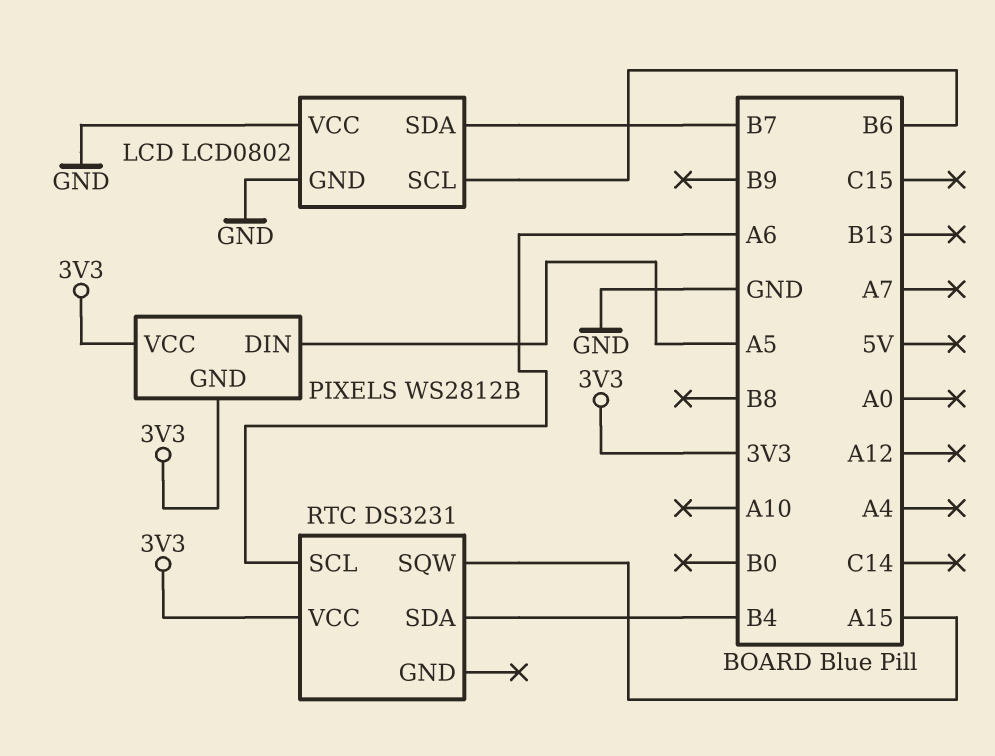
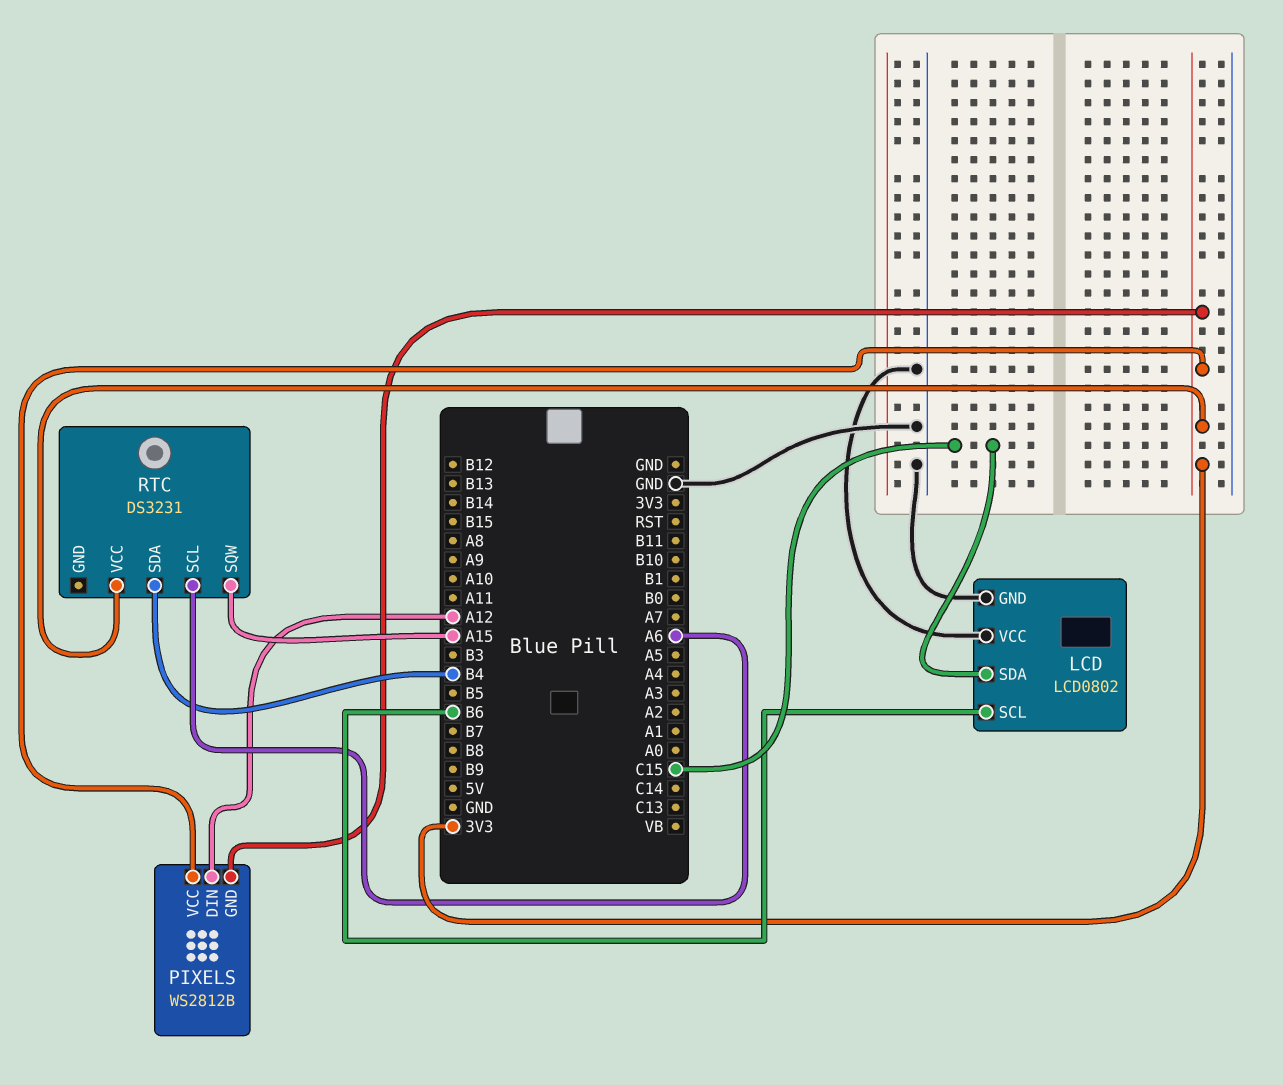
LCD pin SDA: B7 -> C15
PIXELS pin DIN: A5 -> A12

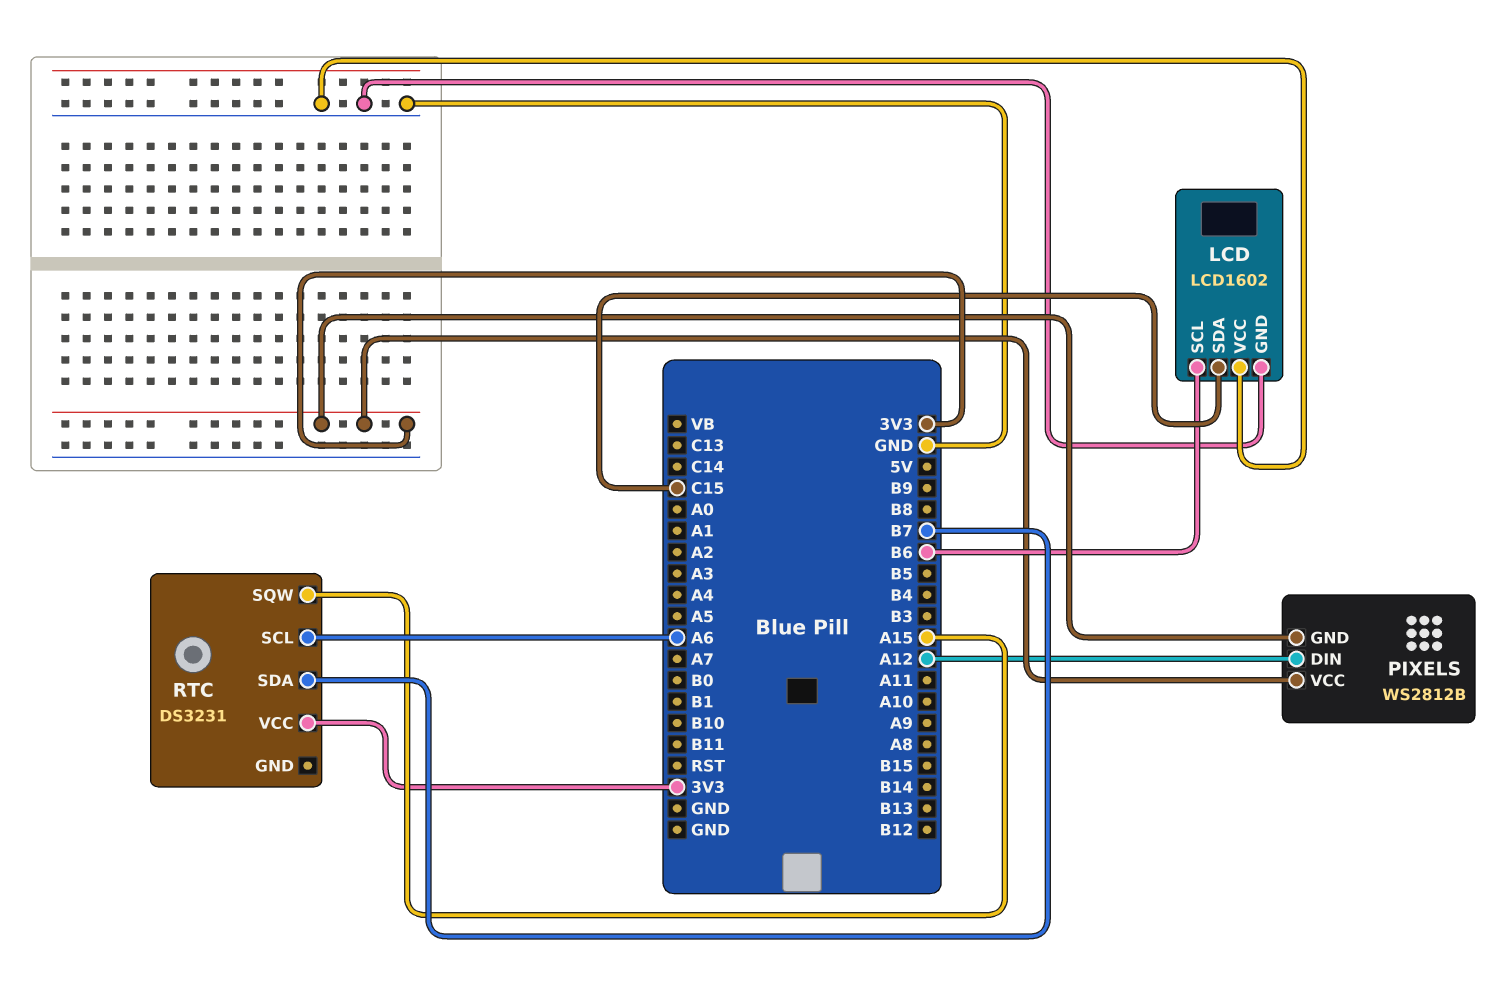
LCD: LCD0802 -> LCD1602
RTC pin SDA: B4 -> B7

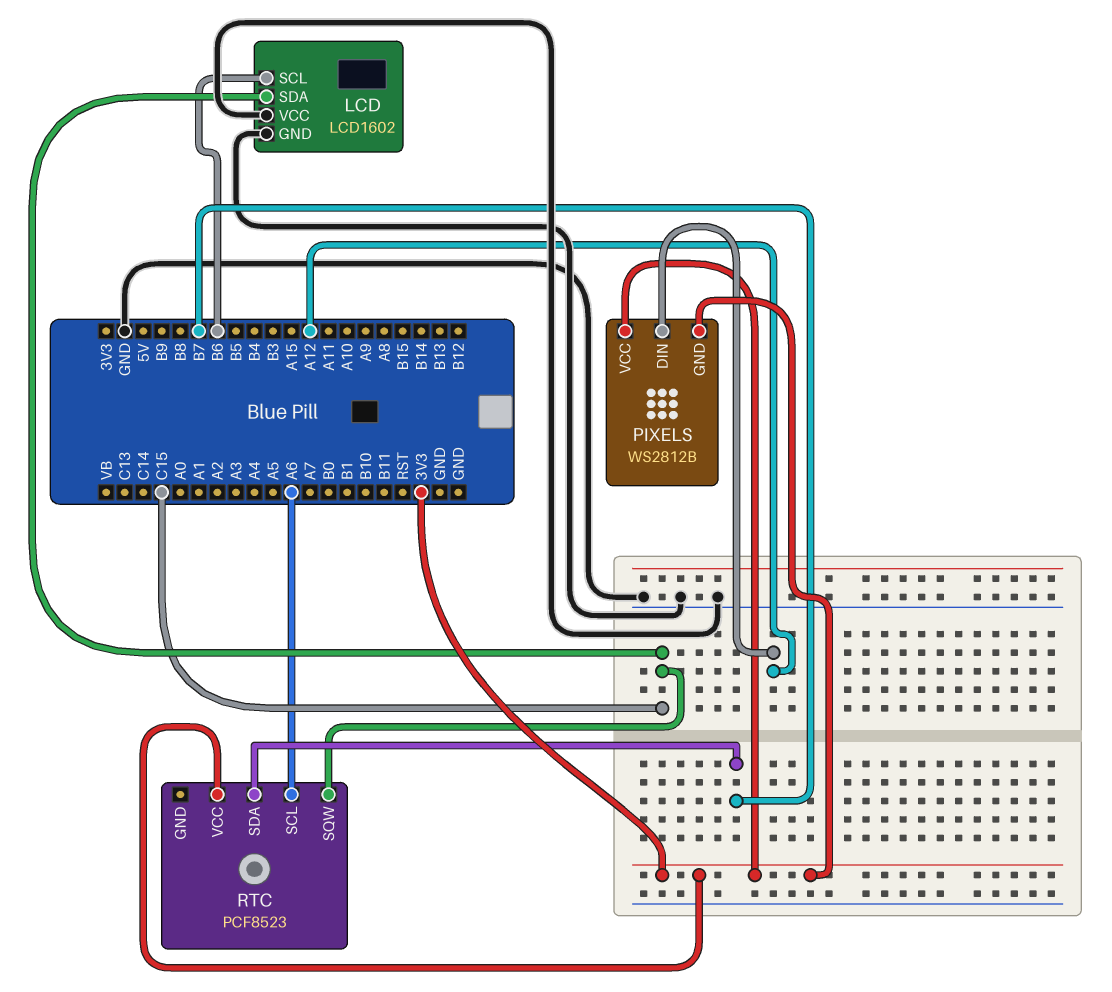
RTC: DS3231 -> PCF8523
RTC pin SQW: A15 -> C15

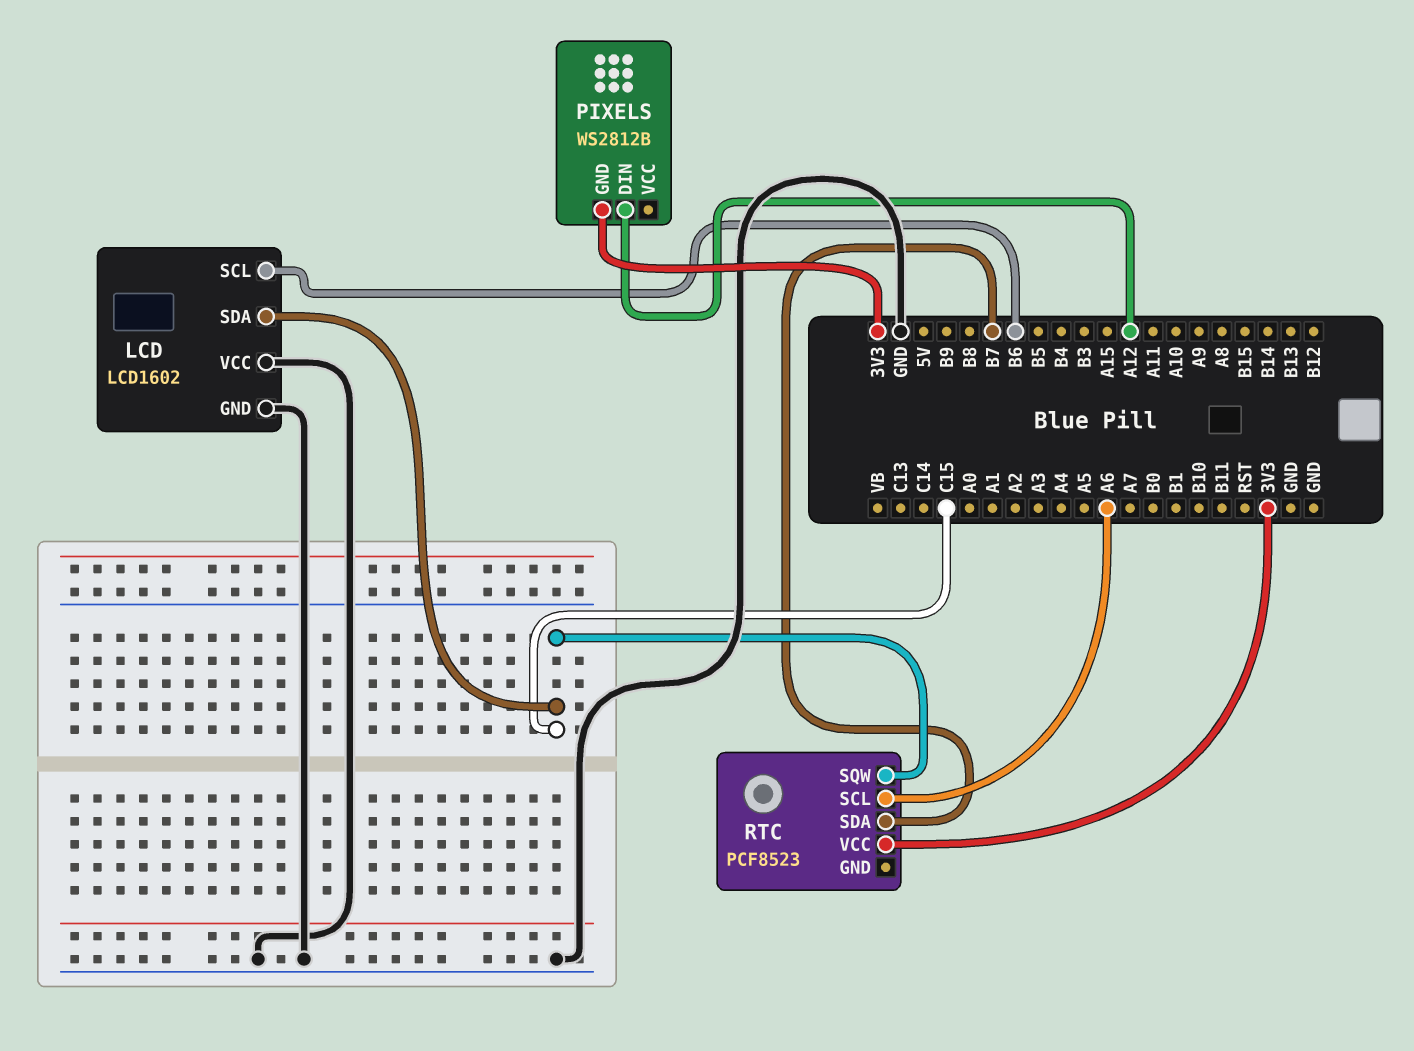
PIXELS pin VCC: 3V3 -> none

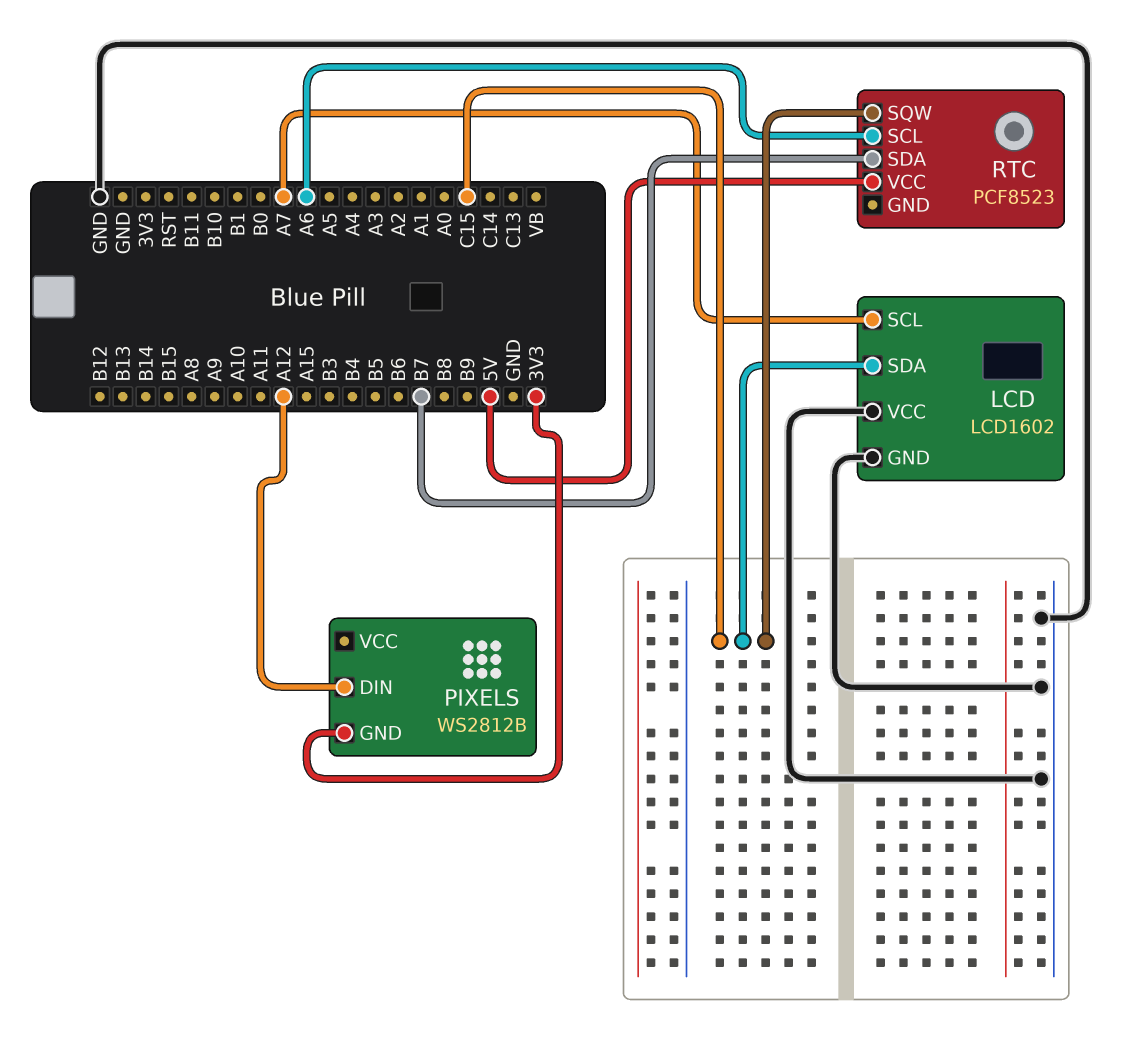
LCD pin SCL: B6 -> A7
RTC pin VCC: 3V3 -> 5V

